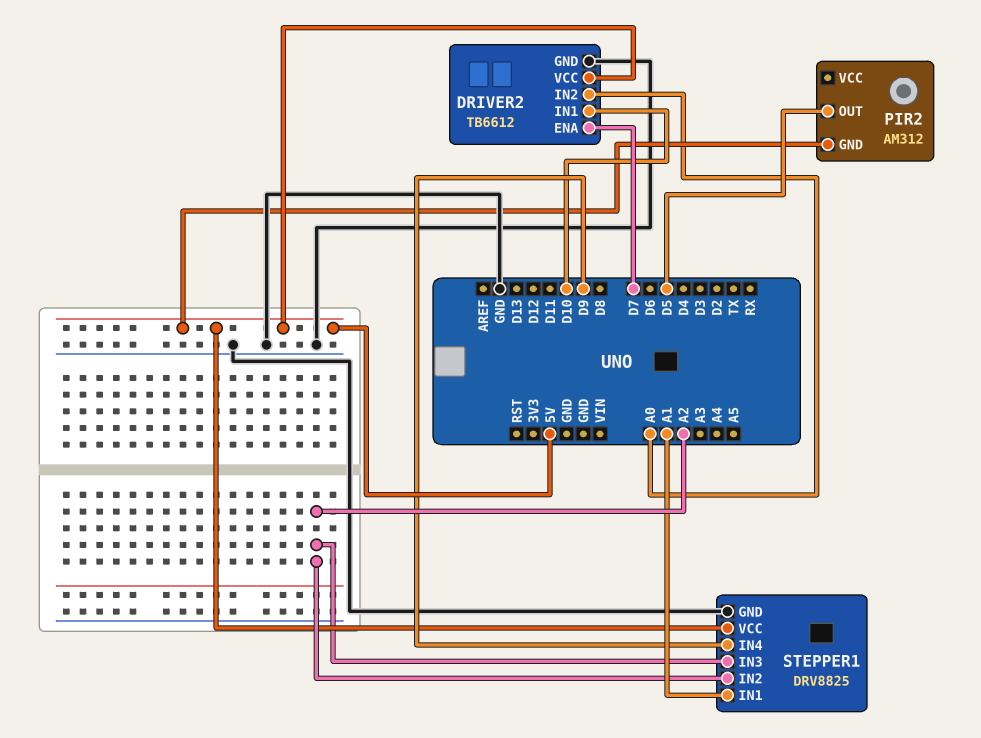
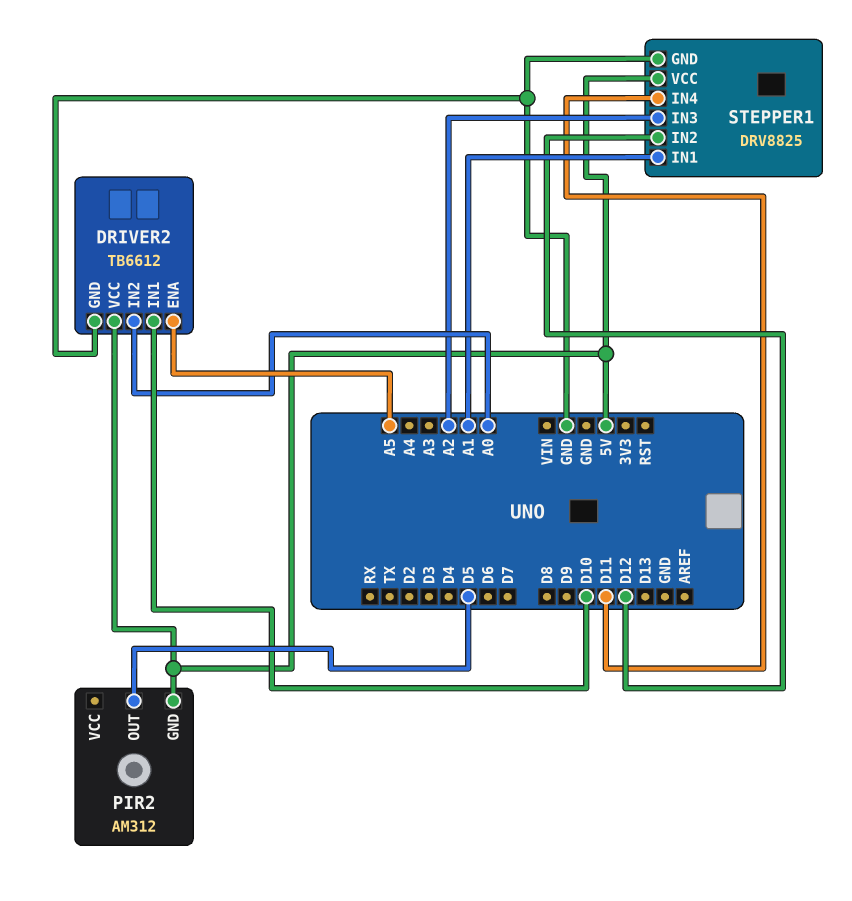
DRIVER2 pin ENA: D7 -> A5
STEPPER1 pin IN2: A2 -> D12
STEPPER1 pin IN4: D9 -> D11

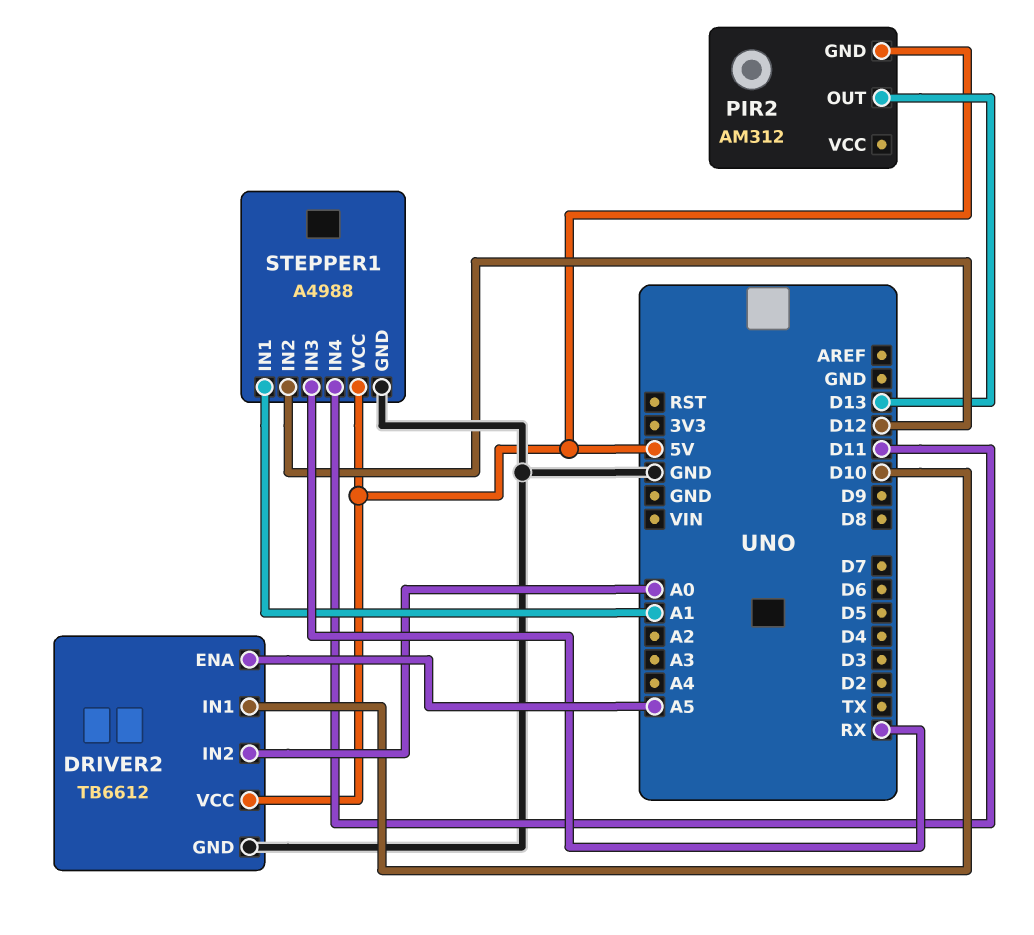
PIR2 pin OUT: D5 -> D13
STEPPER1: DRV8825 -> A4988
STEPPER1 pin IN3: A2 -> RX

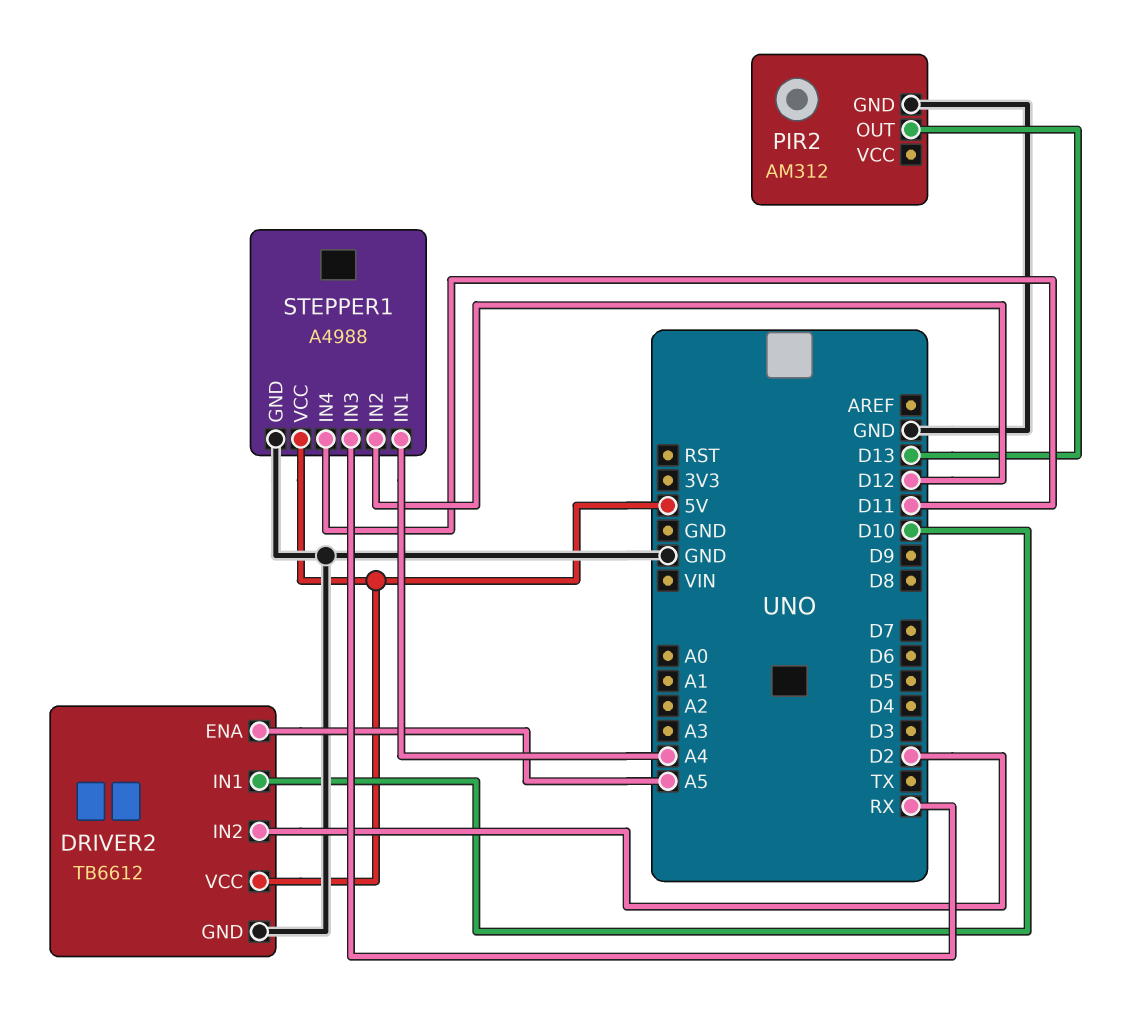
DRIVER2 pin IN2: A0 -> D2
PIR2 pin GND: 5V -> GND
STEPPER1 pin IN1: A1 -> A4

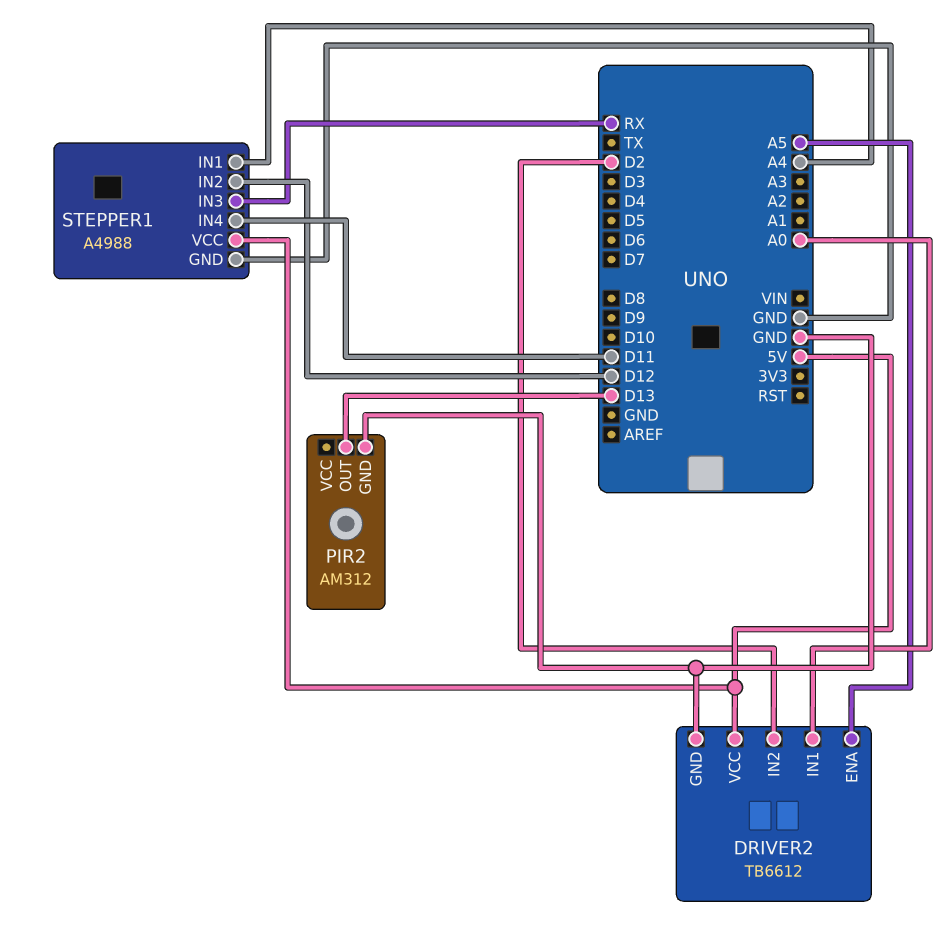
DRIVER2 pin IN1: D10 -> A0

